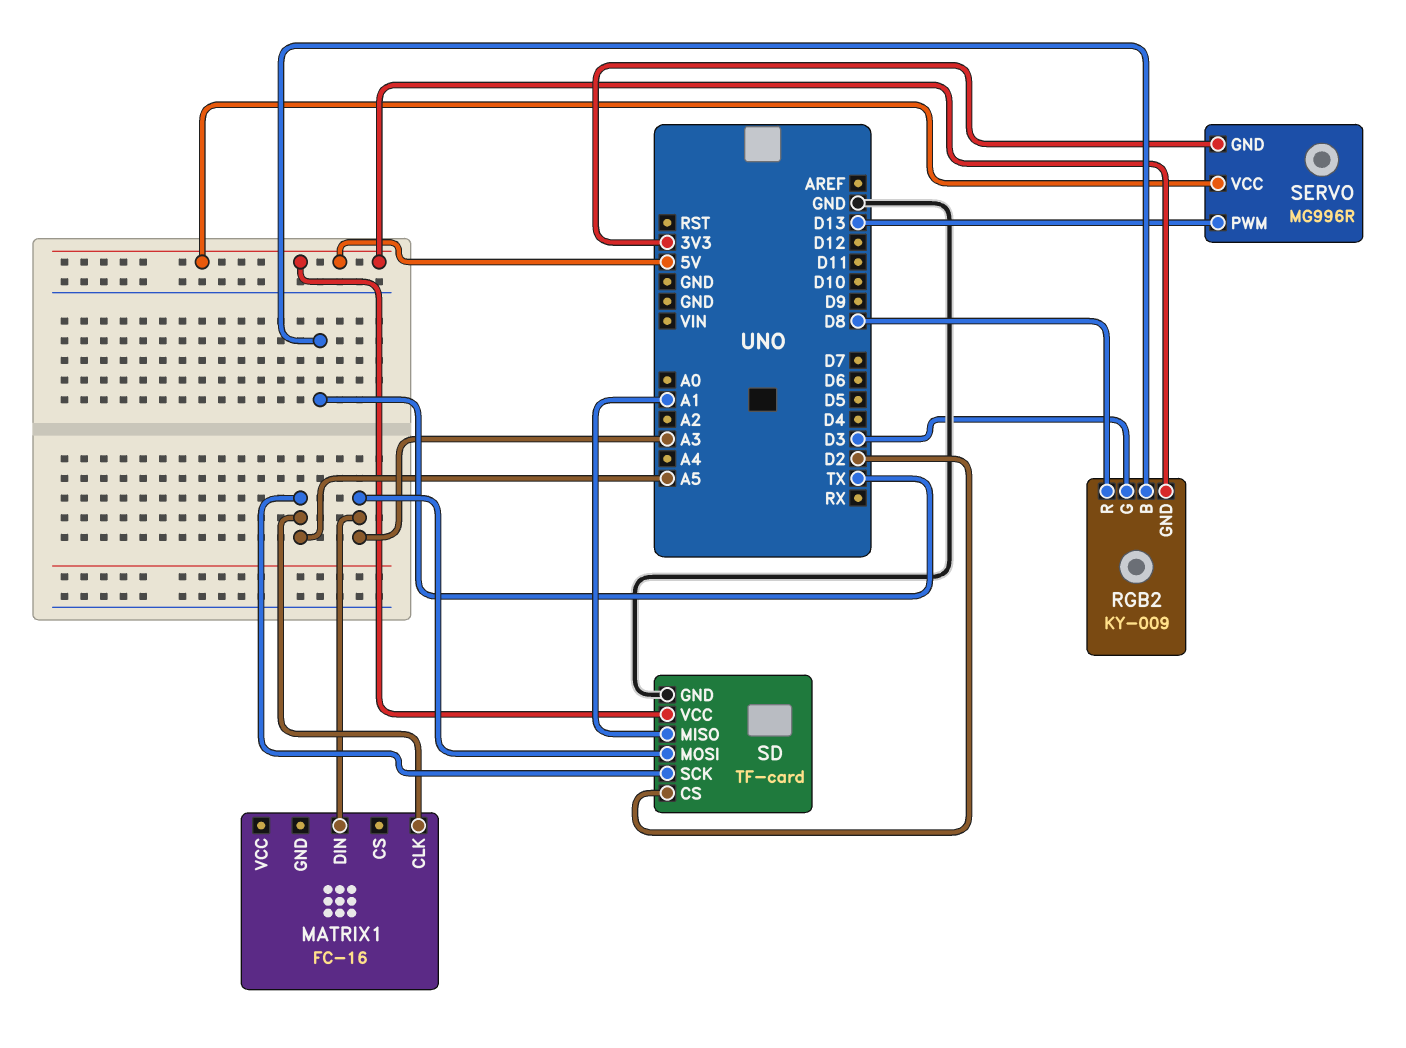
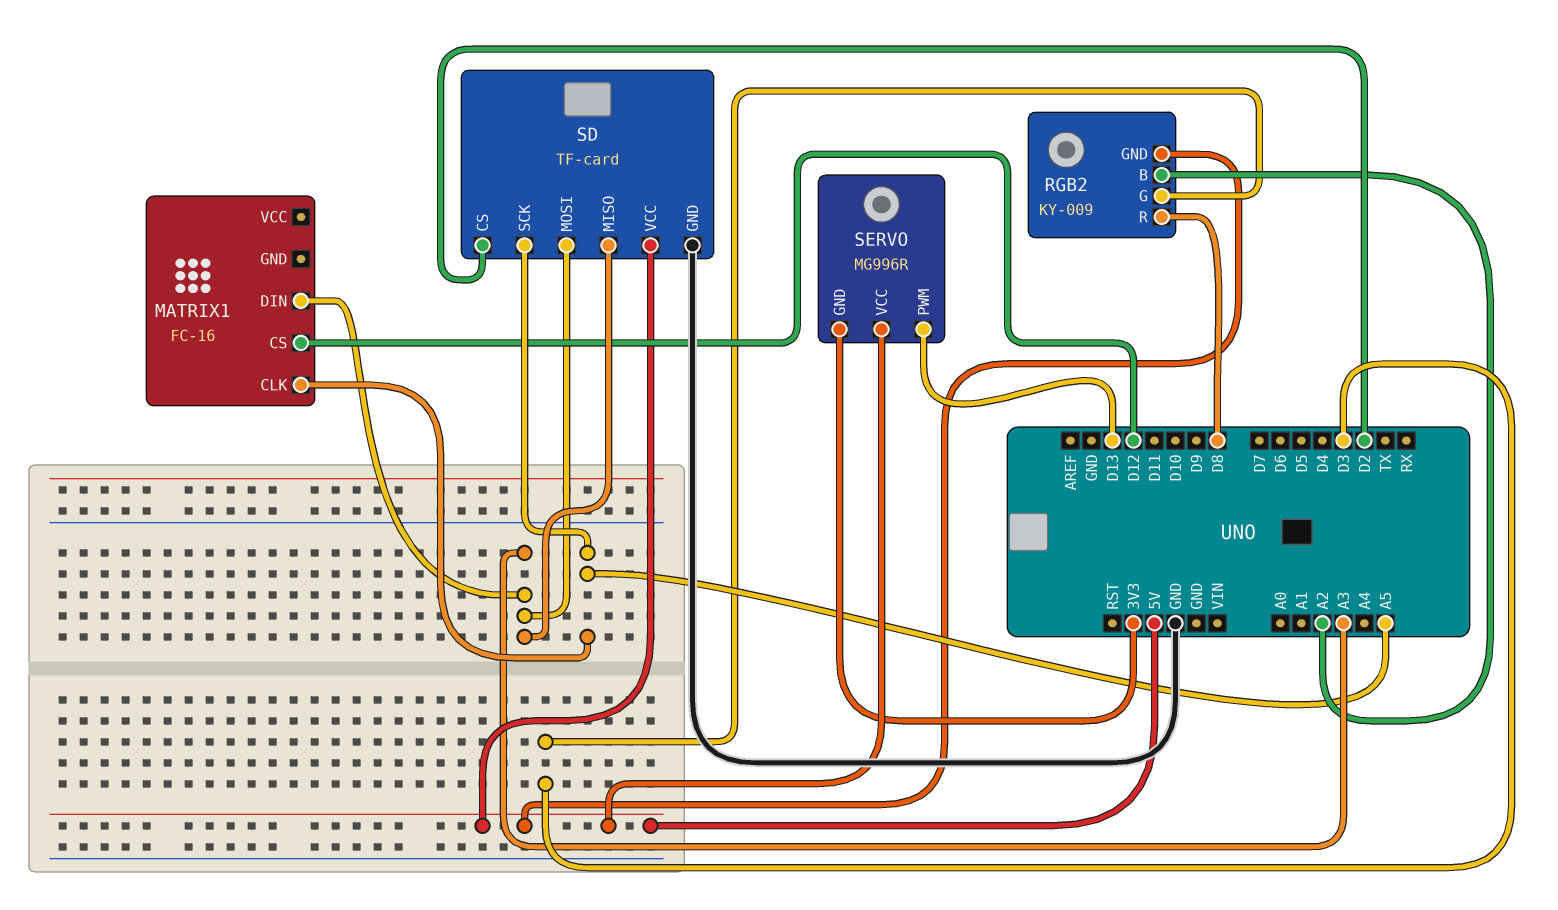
MATRIX1 pin CS: none -> D12
RGB2 pin B: TX -> A2
SD pin MISO: A1 -> A3

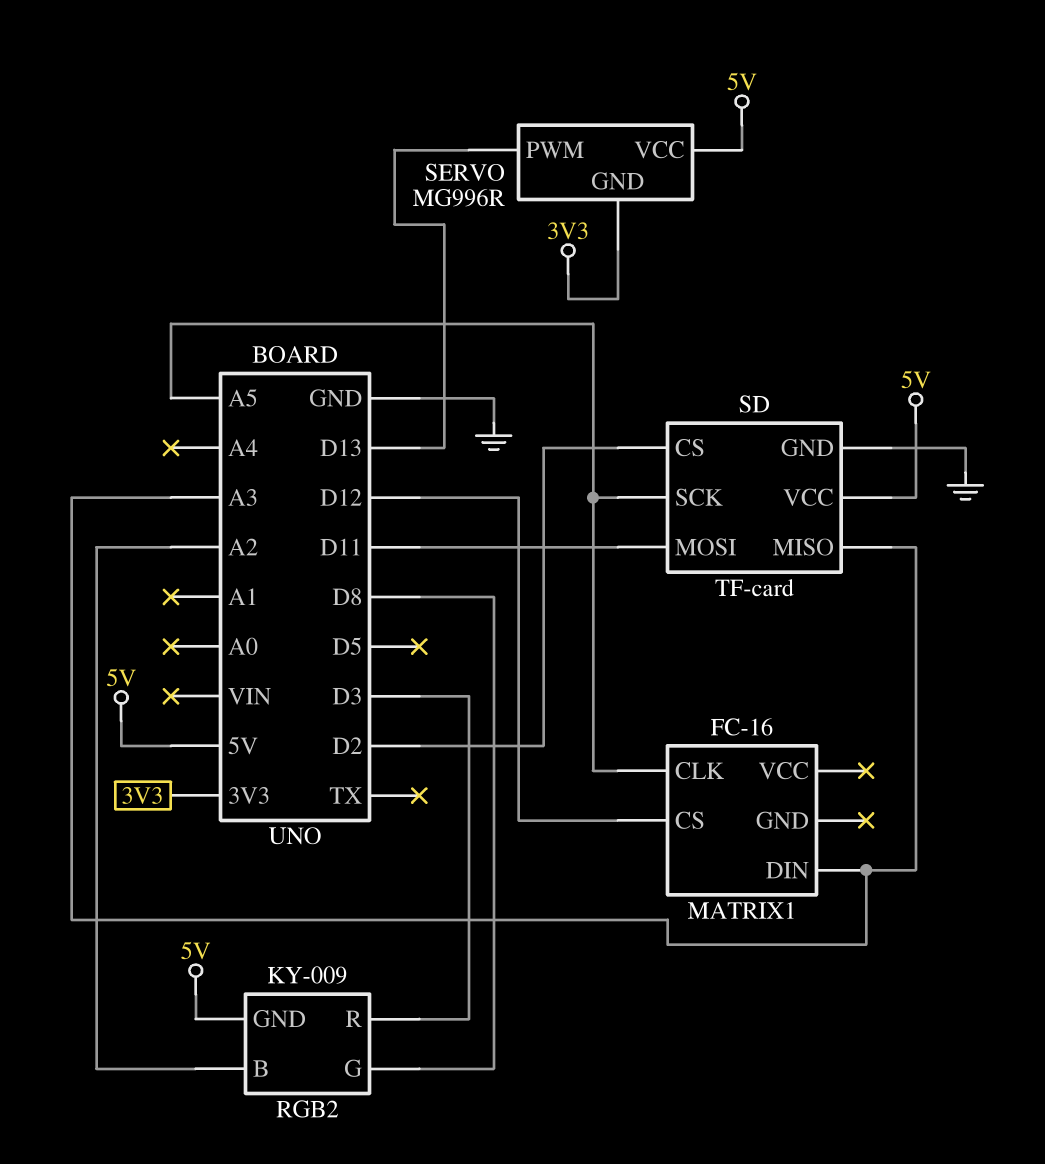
RGB2 pin G: D3 -> D8
RGB2 pin R: D8 -> D3
SD pin MOSI: A3 -> D11

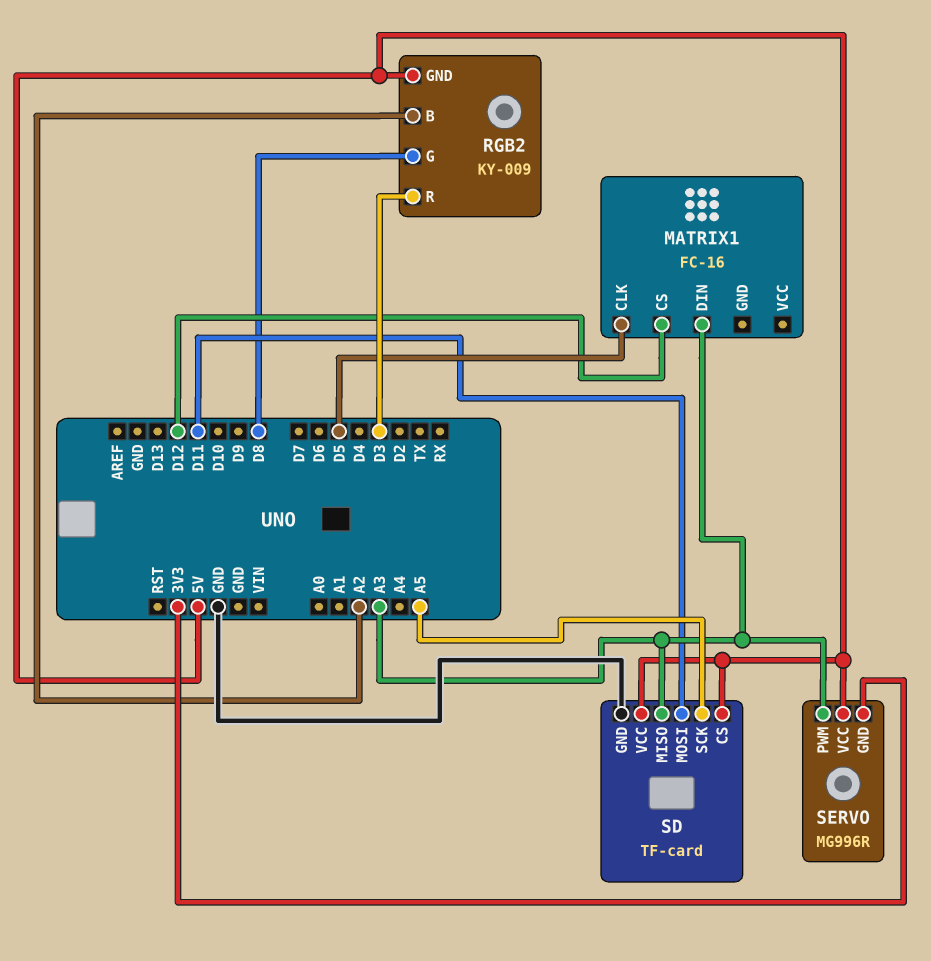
MATRIX1 pin CLK: A5 -> D5
SD pin CS: D2 -> 5V
SERVO pin PWM: D13 -> A3

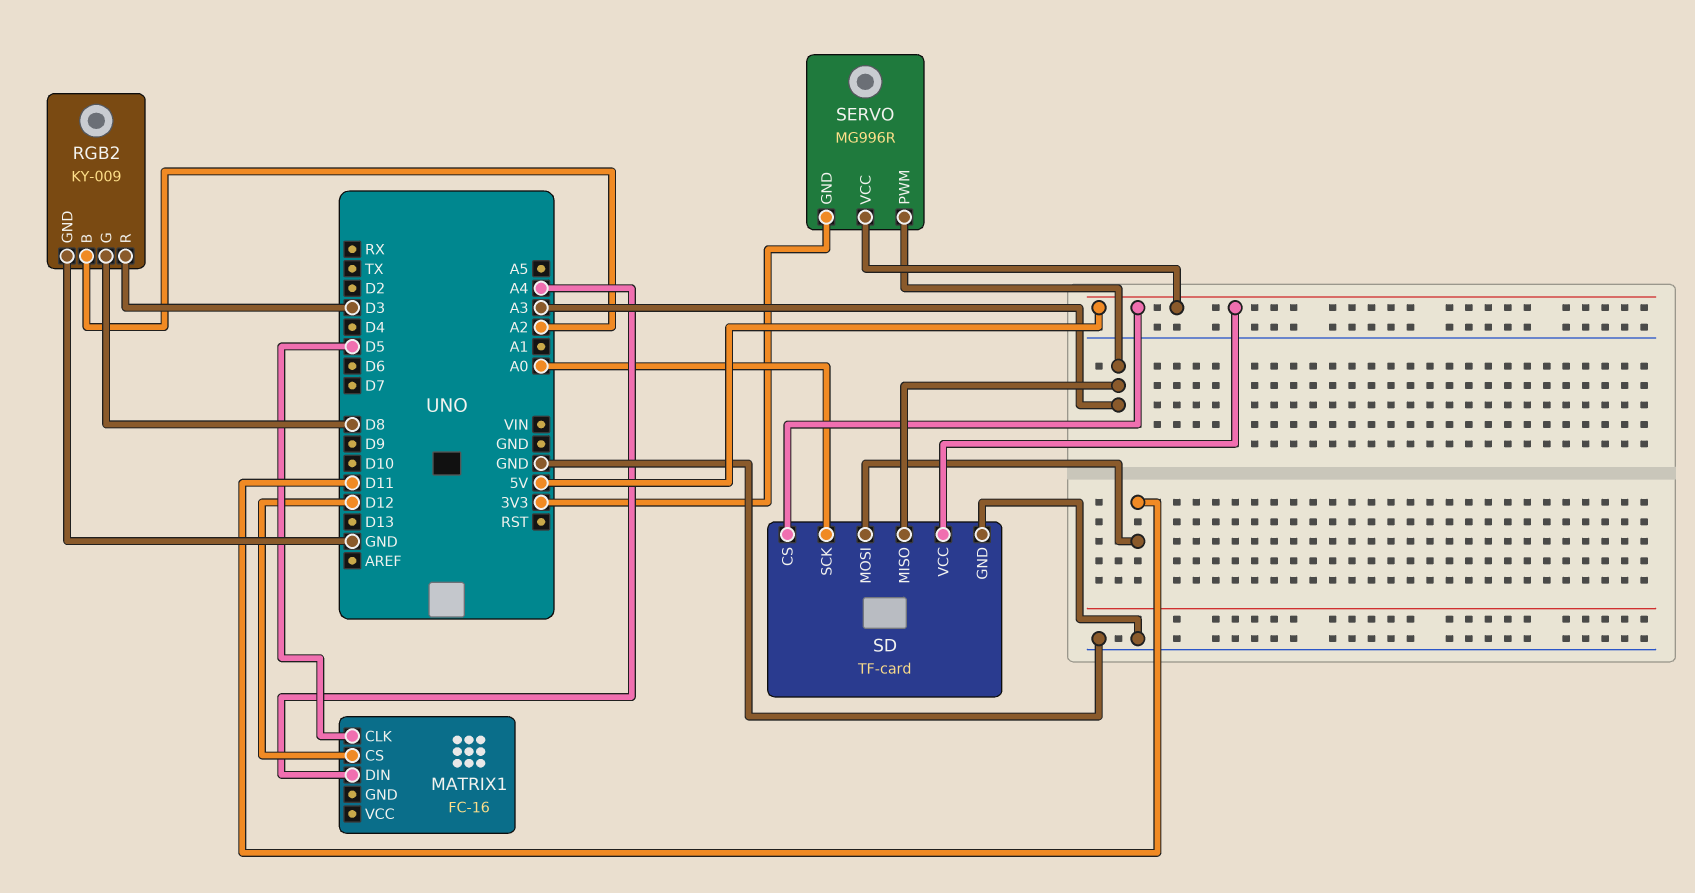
MATRIX1 pin DIN: A3 -> A4
RGB2 pin GND: 5V -> GND
SD pin SCK: A5 -> A0

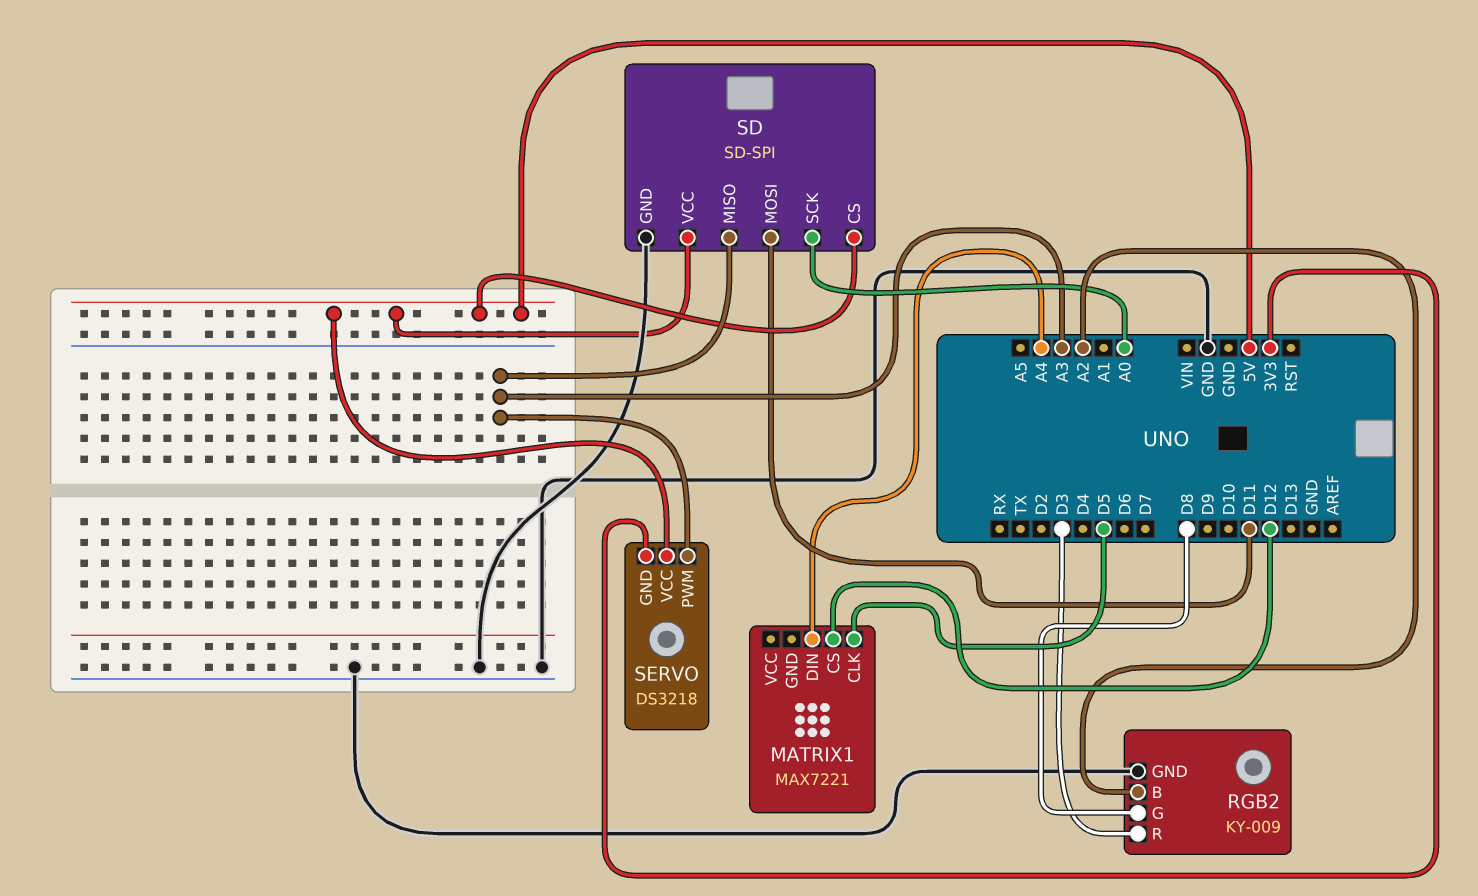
MATRIX1: FC-16 -> MAX7221
SD: TF-card -> SD-SPI
SERVO: MG996R -> DS3218

